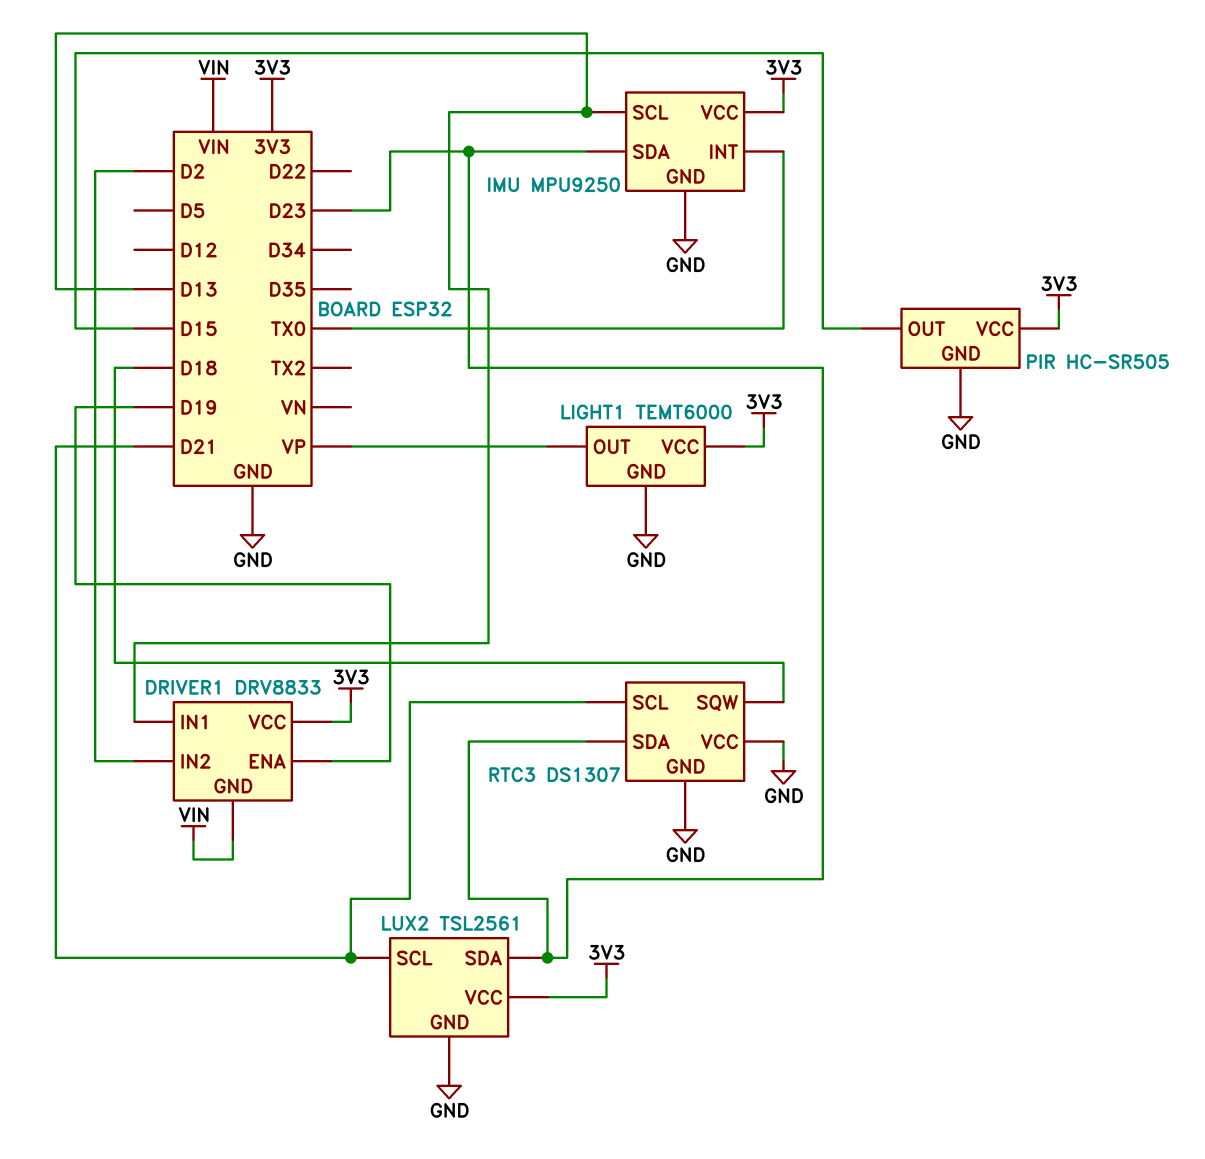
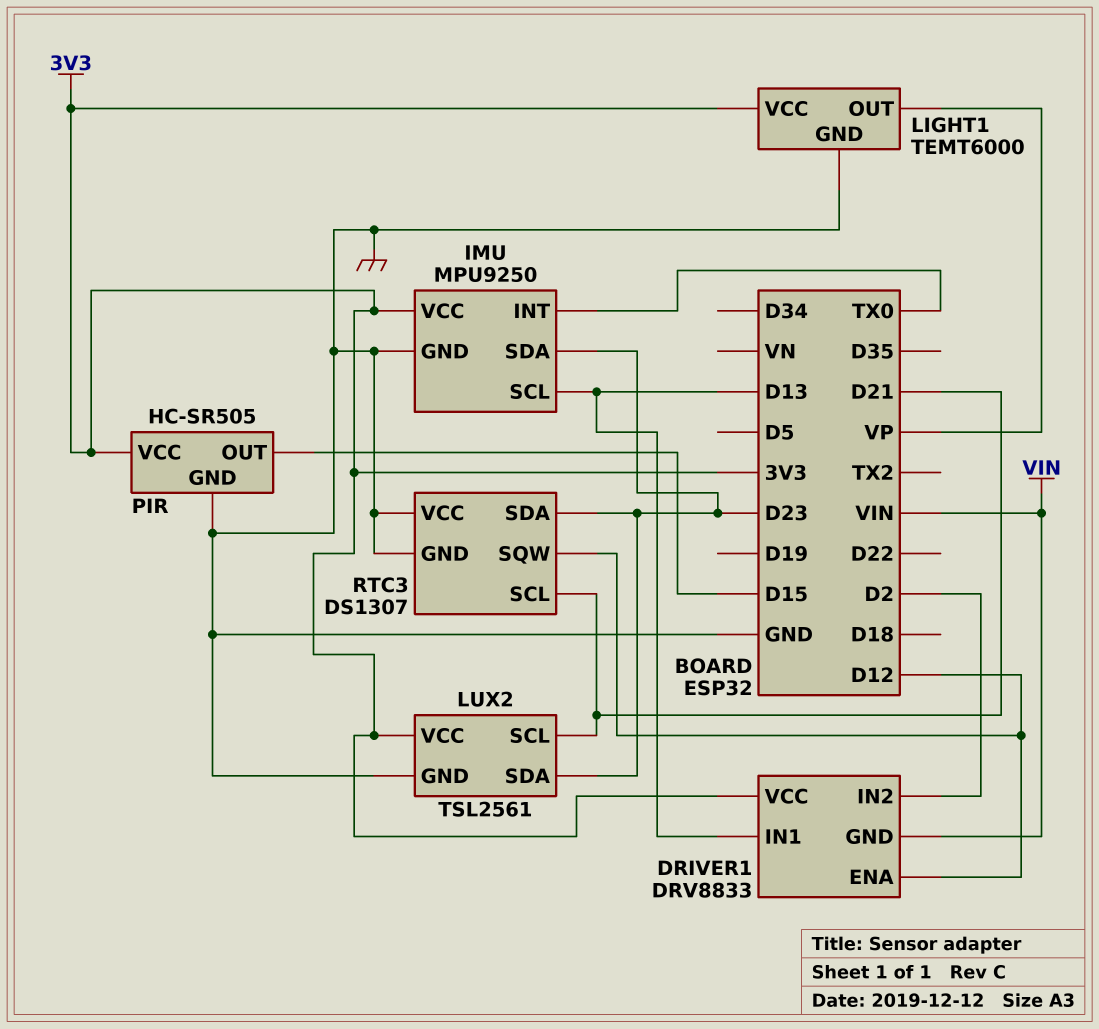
DRIVER1 pin ENA: D19 -> D12
RTC3 pin SQW: D18 -> D12

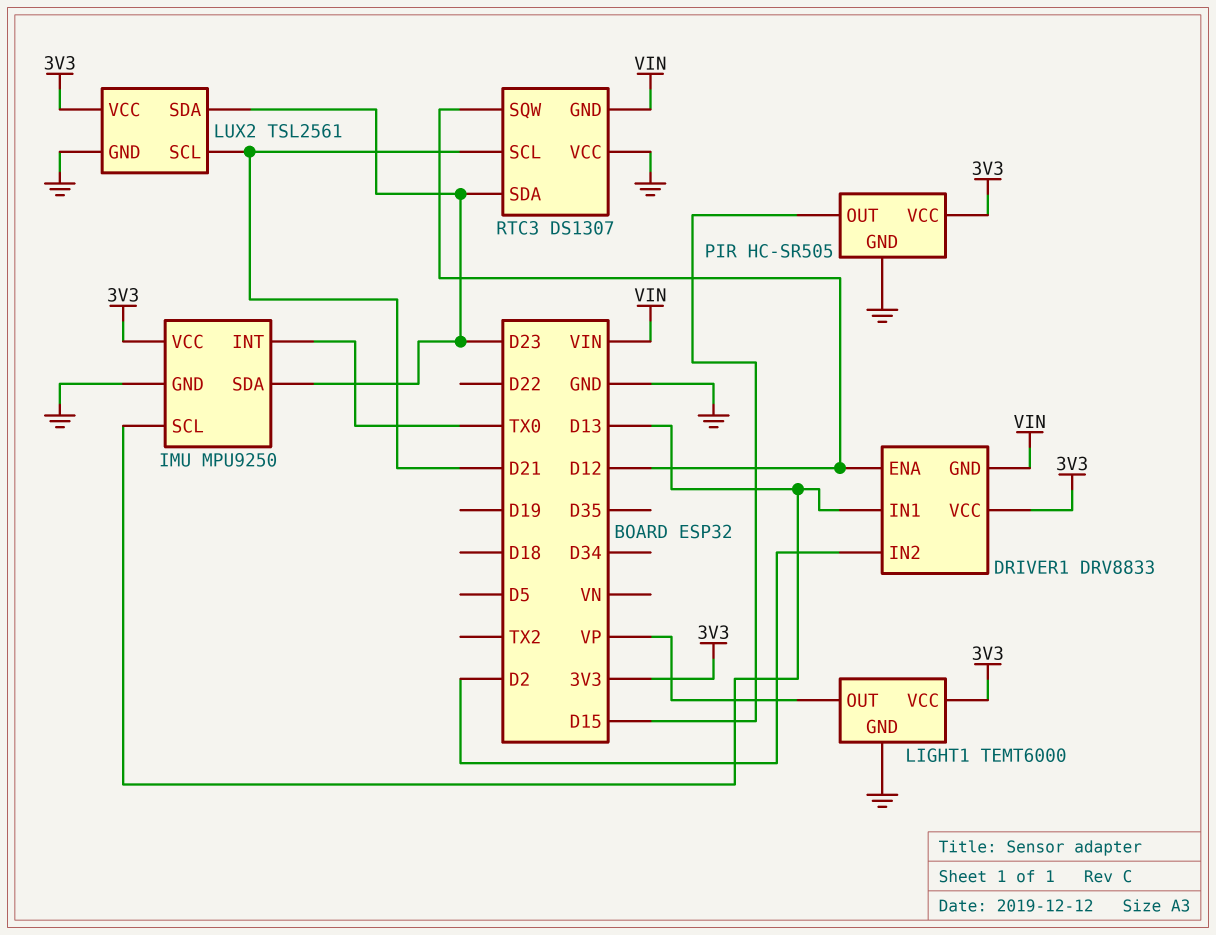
RTC3 pin GND: GND -> VIN

